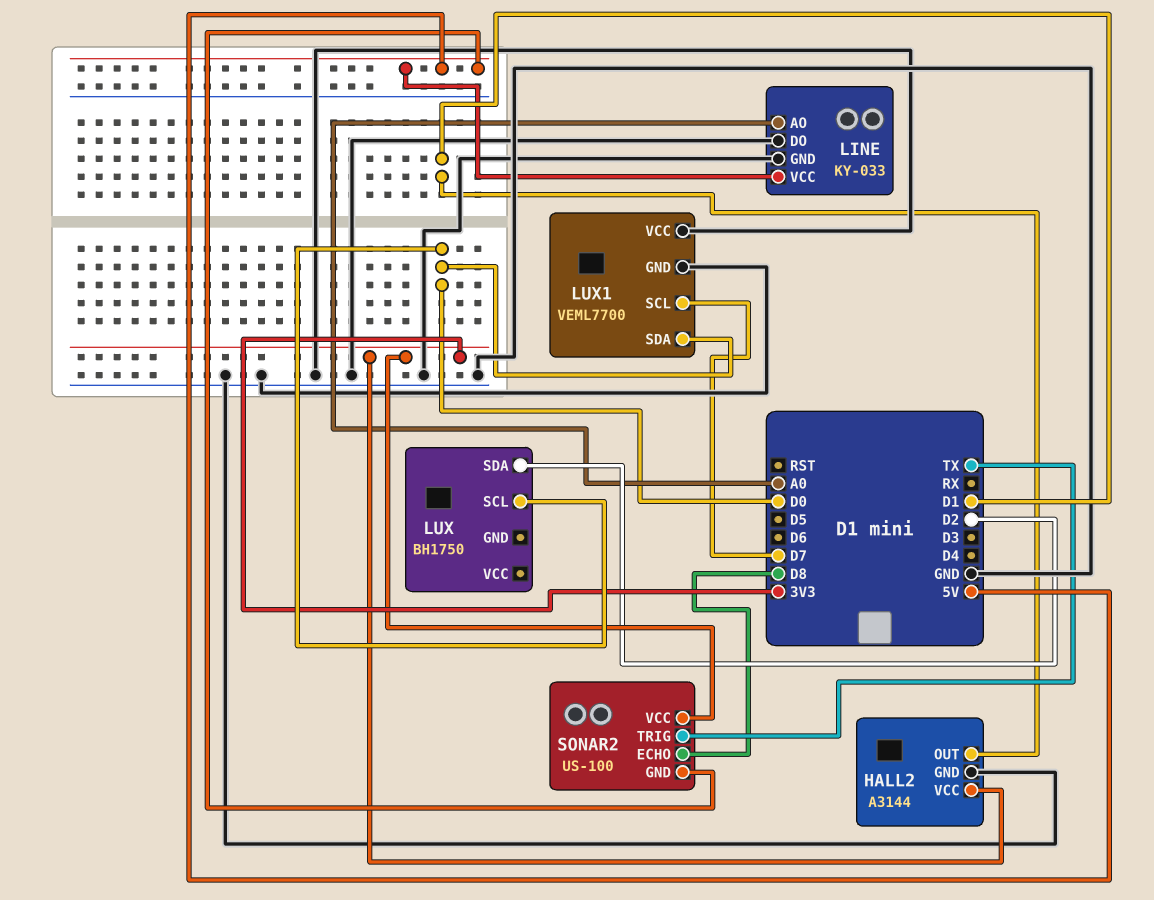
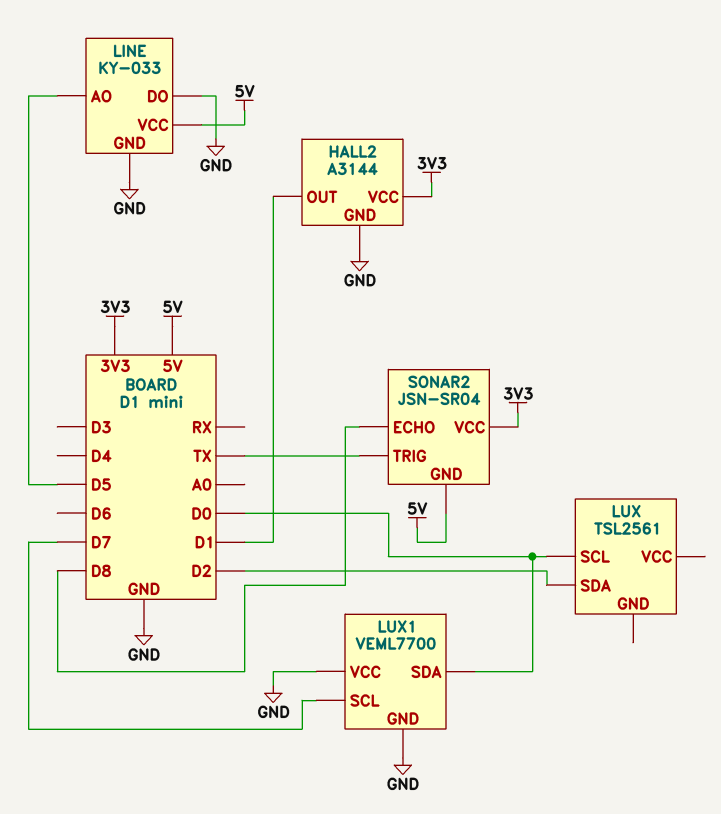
LINE pin AO: A0 -> D5
LUX: BH1750 -> TSL2561
SONAR2: US-100 -> JSN-SR04

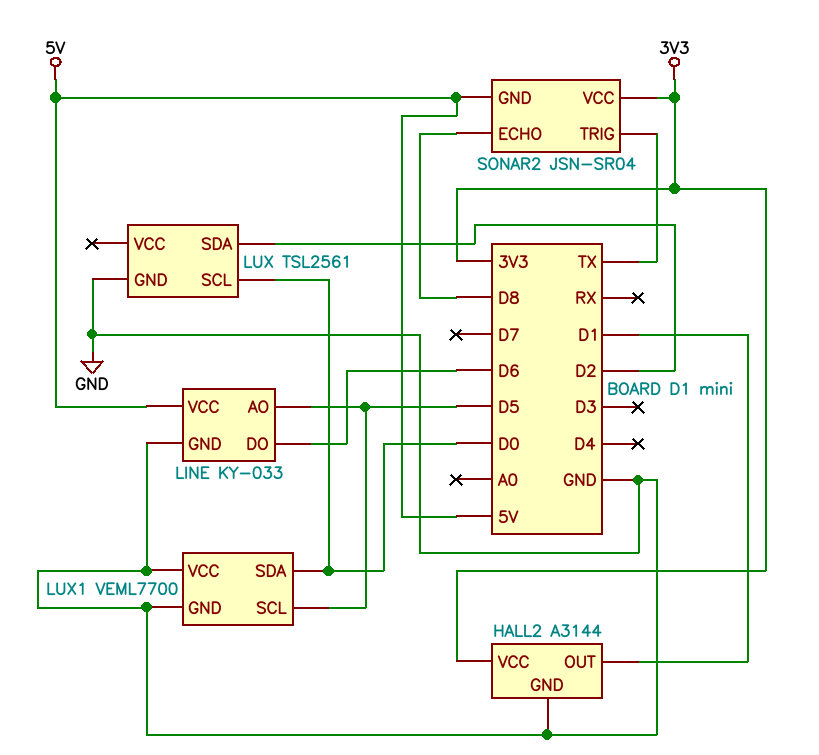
LINE pin DO: GND -> D6
LUX pin GND: none -> GND
LUX1 pin SCL: D7 -> D5

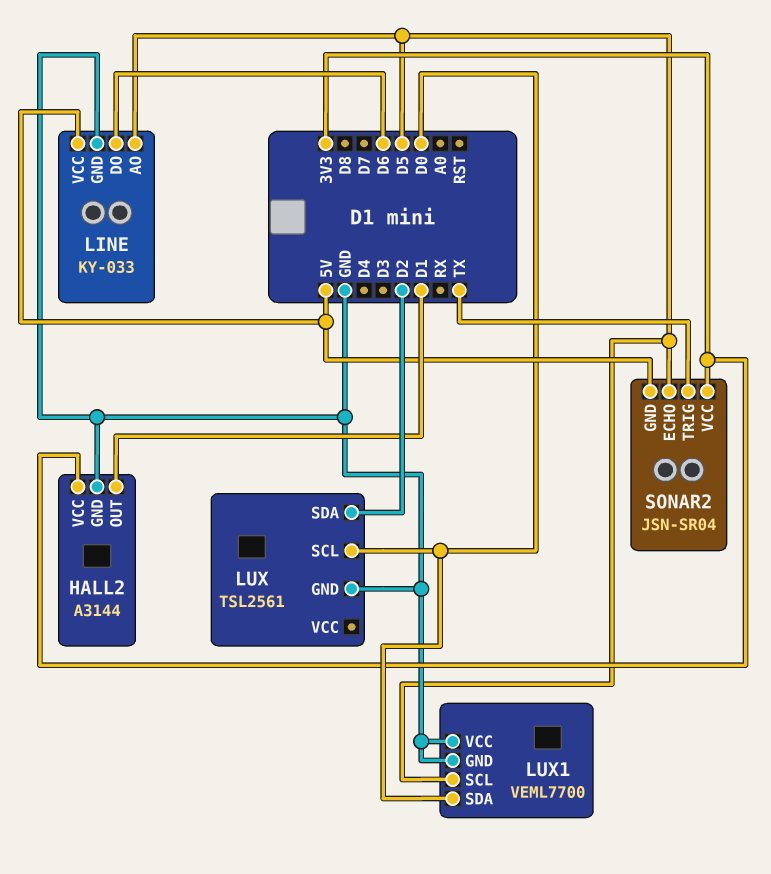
SONAR2 pin ECHO: D8 -> D5

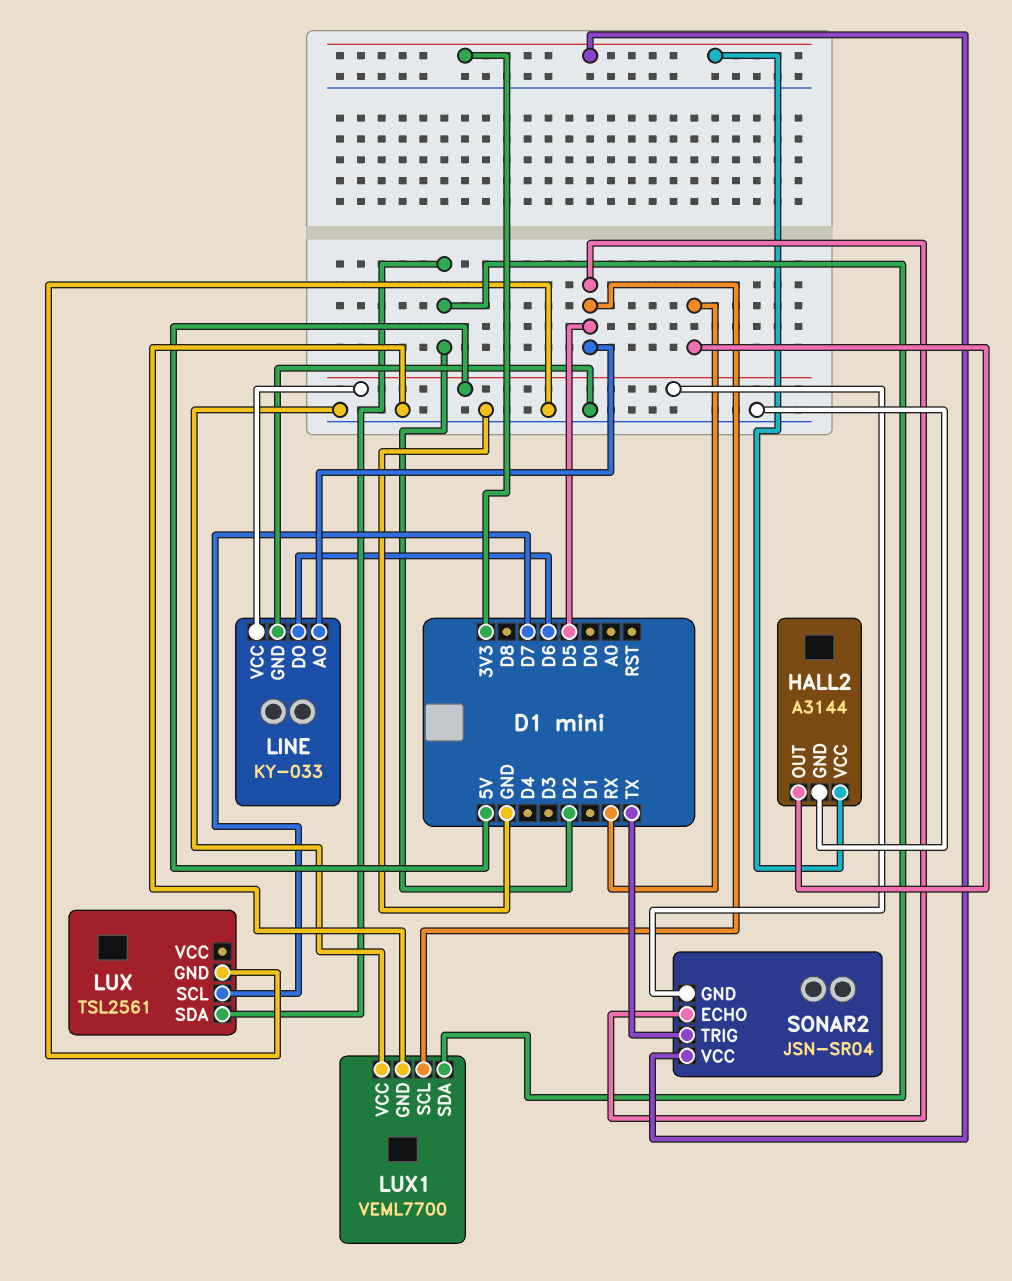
HALL2 pin OUT: D1 -> RX
LUX pin SCL: D0 -> D7
LUX1 pin SDA: D0 -> D2

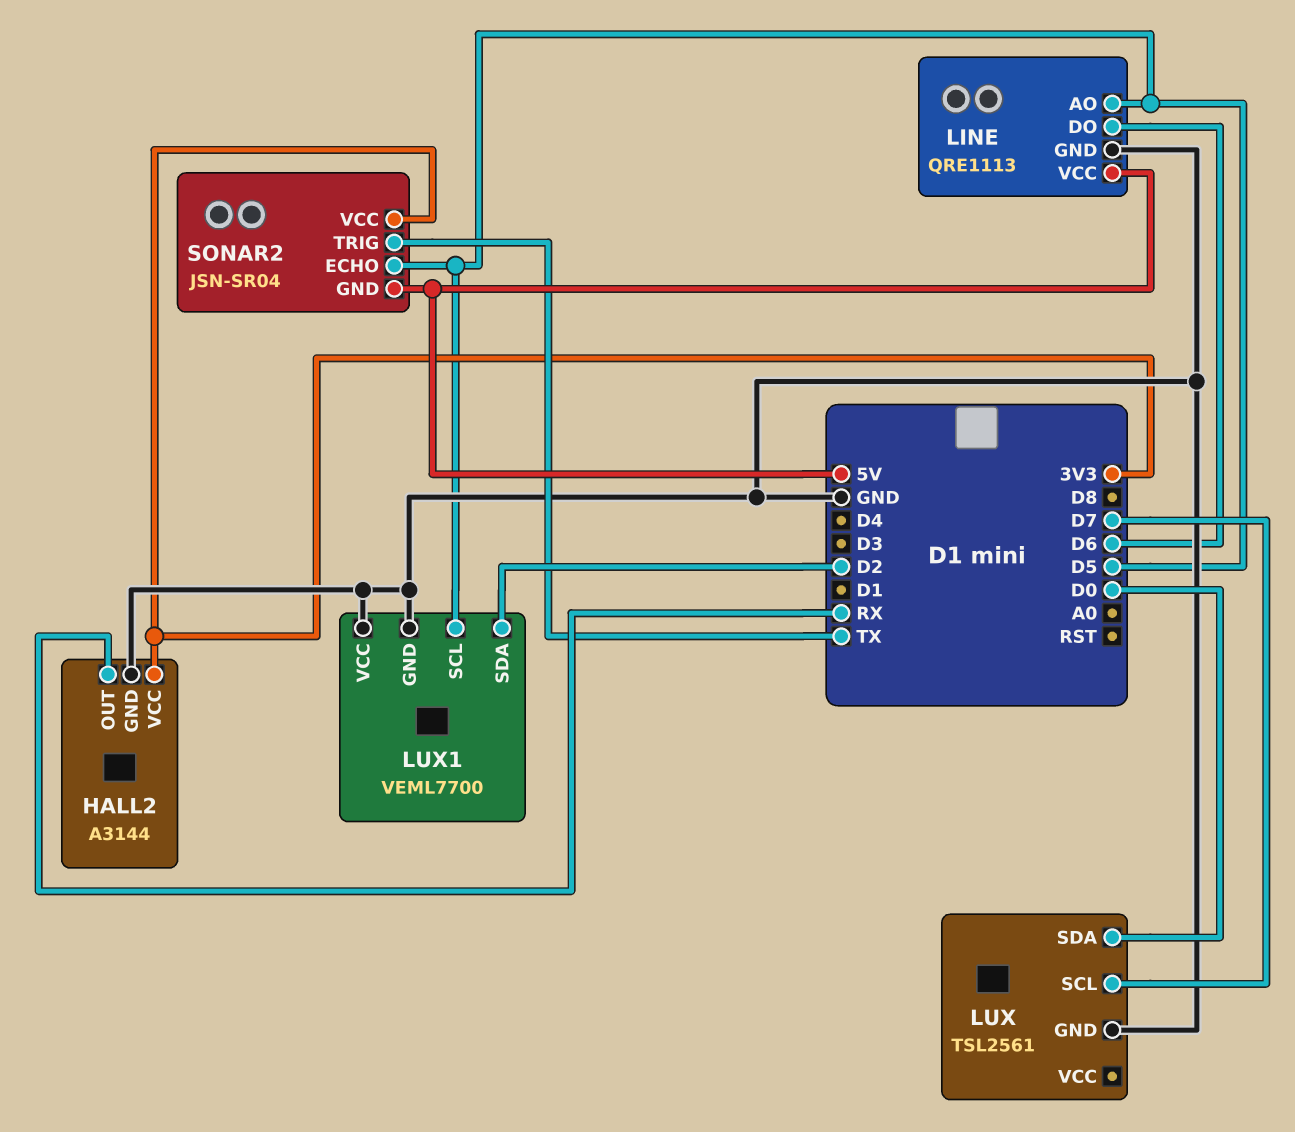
LINE: KY-033 -> QRE1113
LUX pin SDA: D2 -> D0

